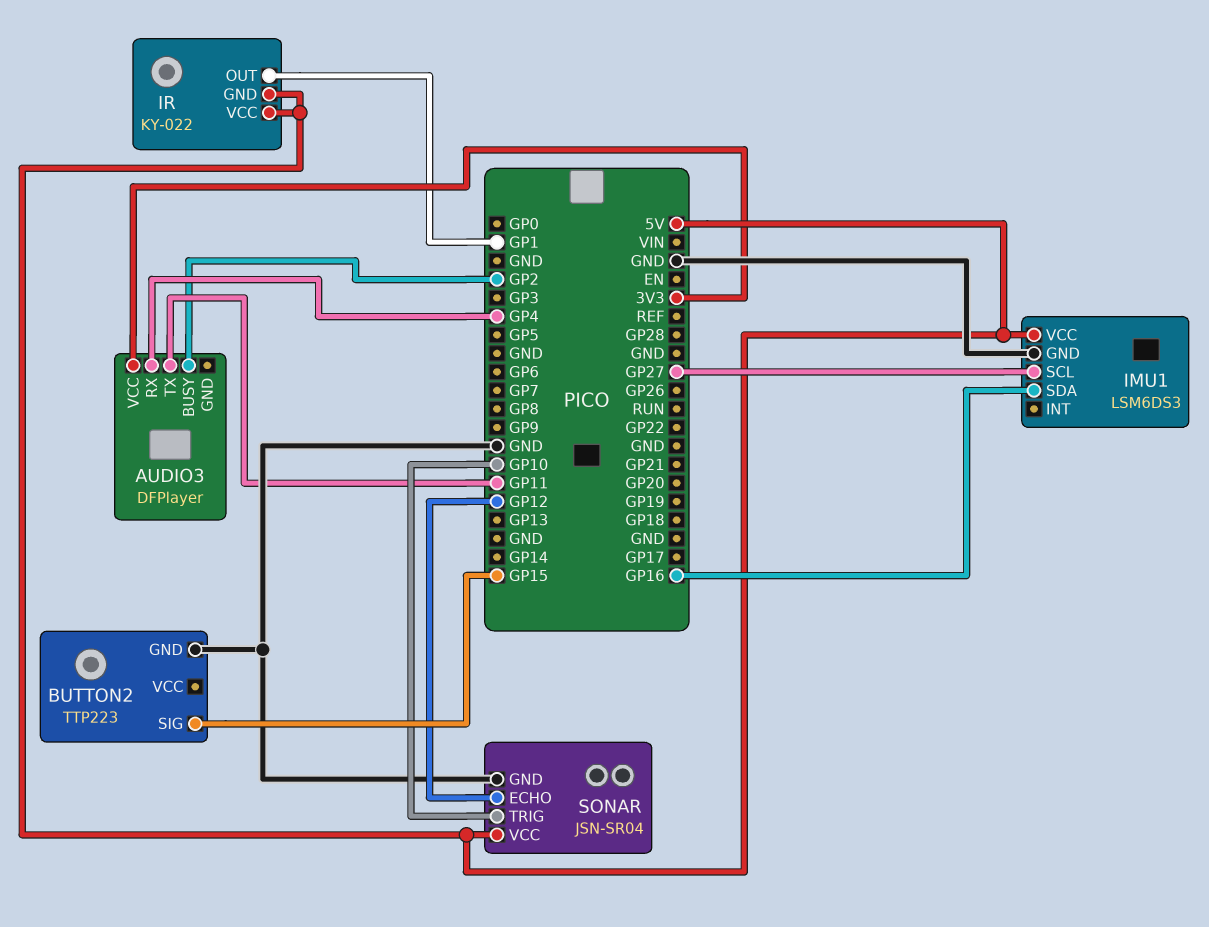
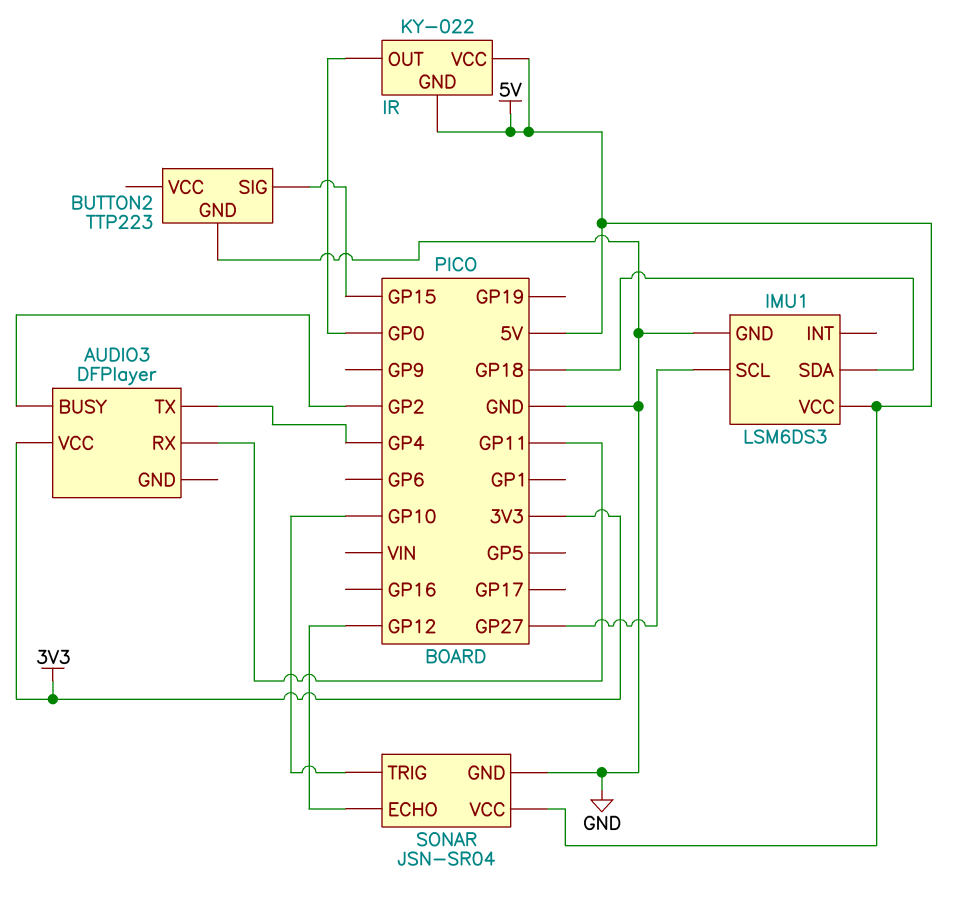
AUDIO3 pin RX: GP4 -> GP11
AUDIO3 pin TX: GP11 -> GP4
IMU1 pin SDA: GP16 -> GP18
IR pin OUT: GP1 -> GP0

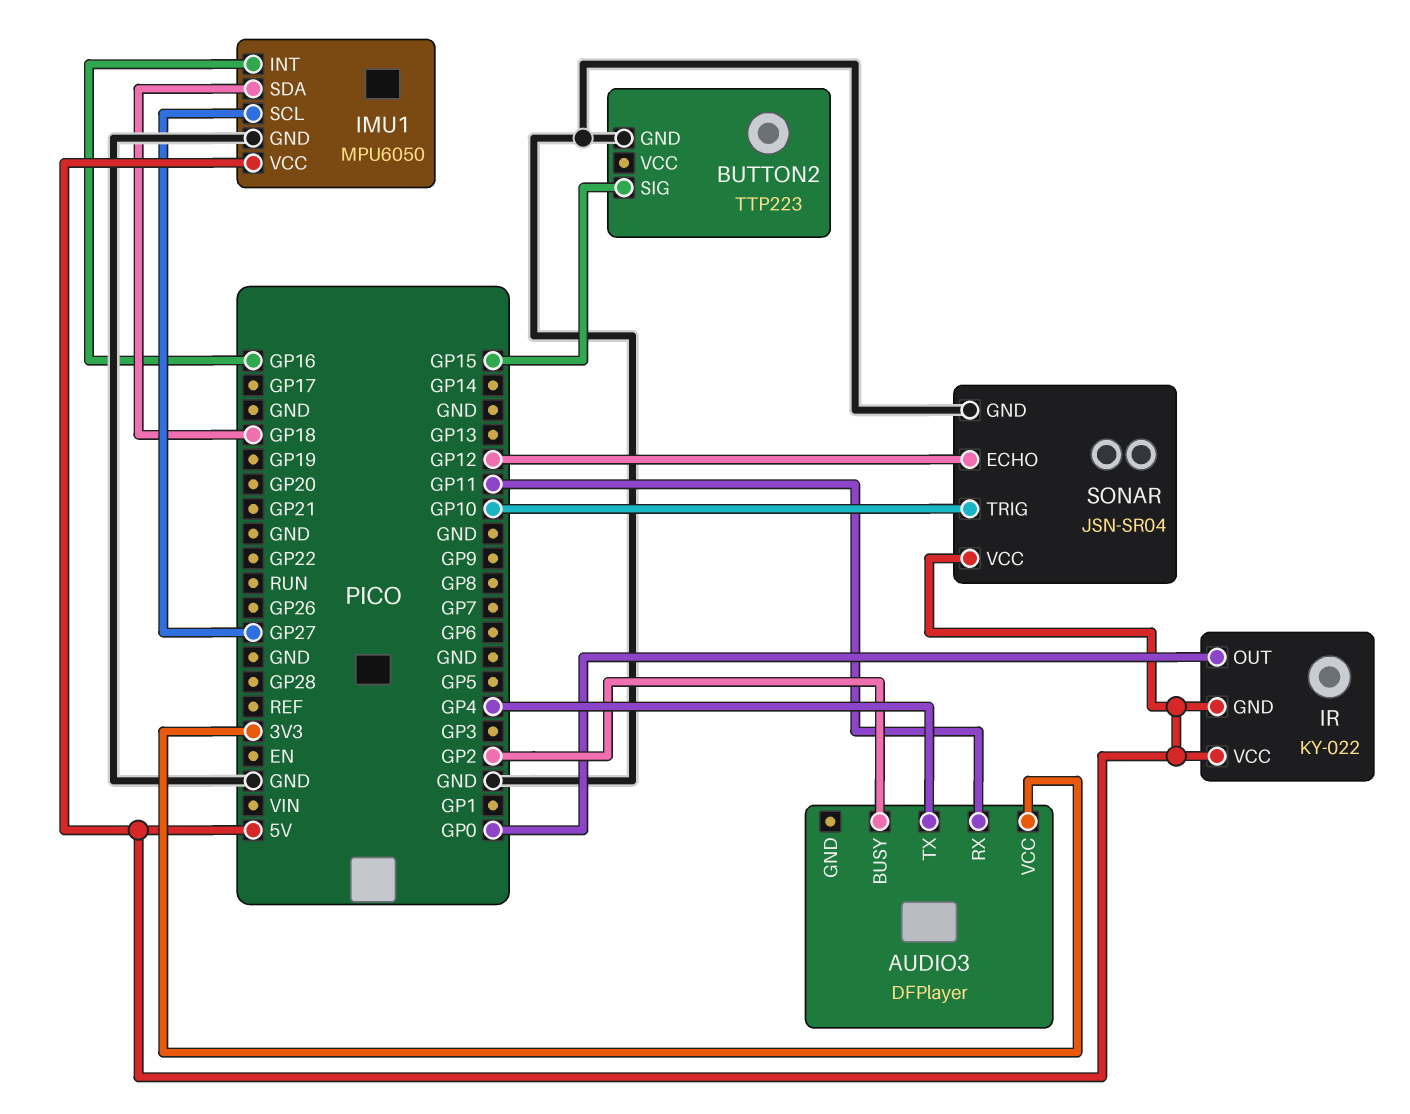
IMU1: LSM6DS3 -> MPU6050
IMU1 pin INT: none -> GP16

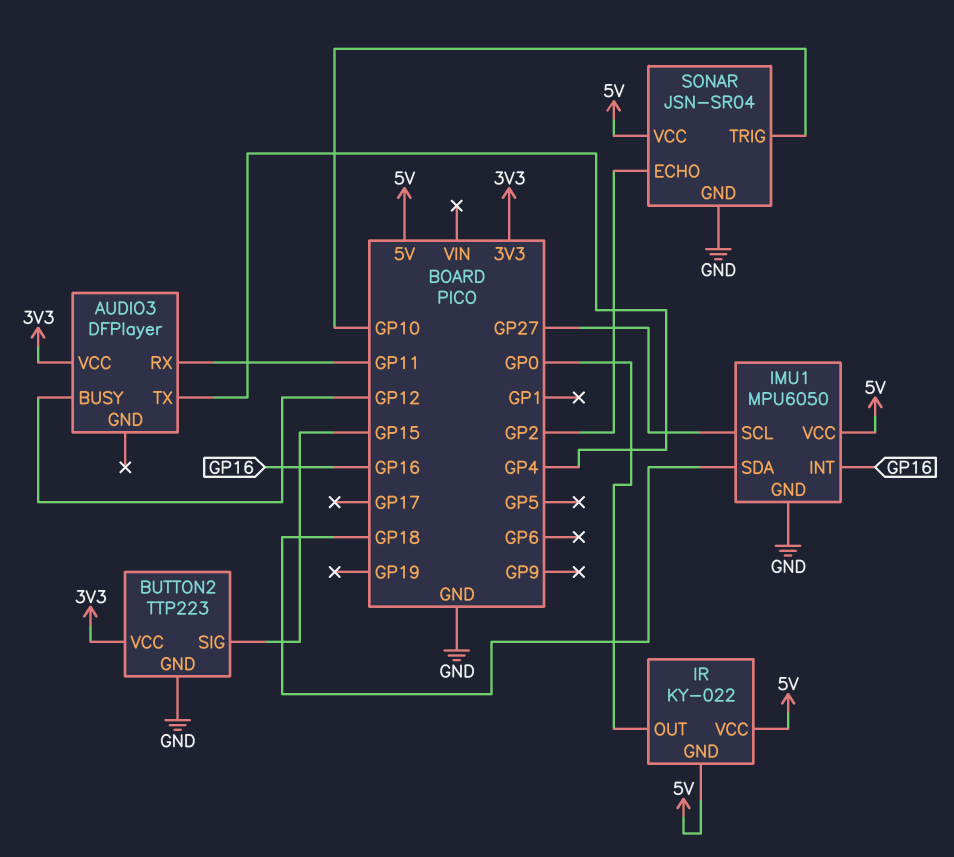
AUDIO3 pin BUSY: GP2 -> GP12
BUTTON2 pin VCC: none -> 3V3
SONAR pin ECHO: GP12 -> GP2

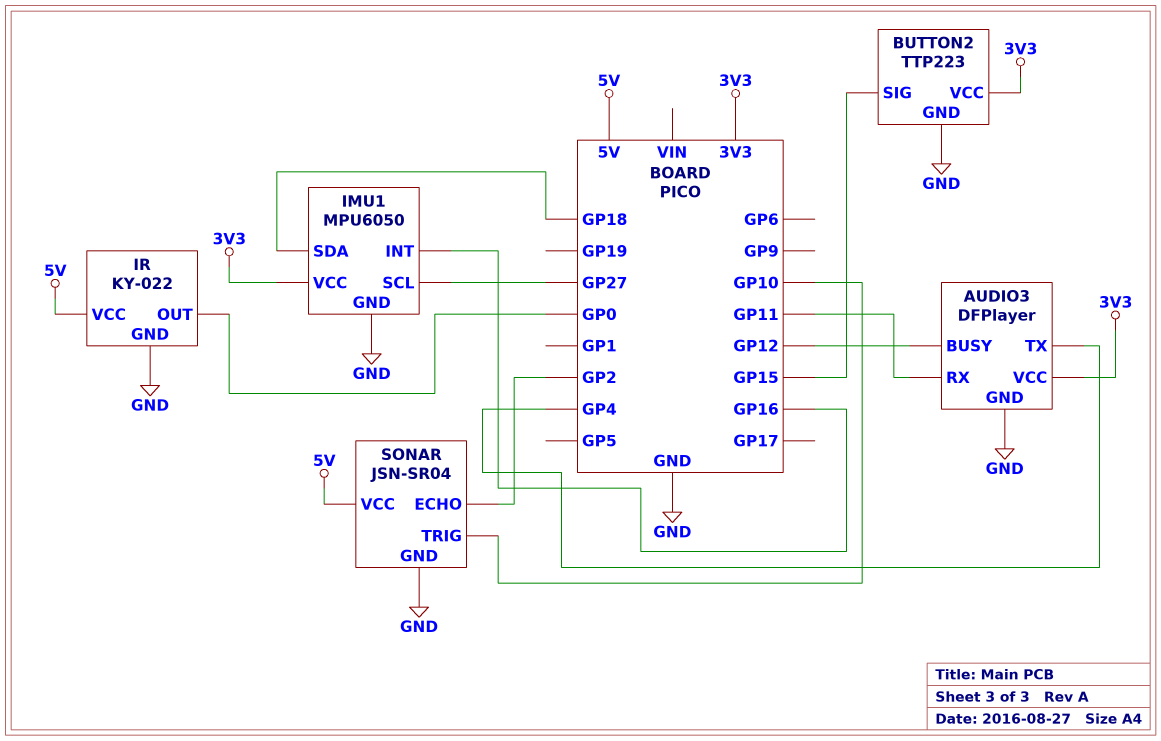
AUDIO3 pin GND: none -> GND
IMU1 pin VCC: 5V -> 3V3
IR pin GND: 5V -> GND

